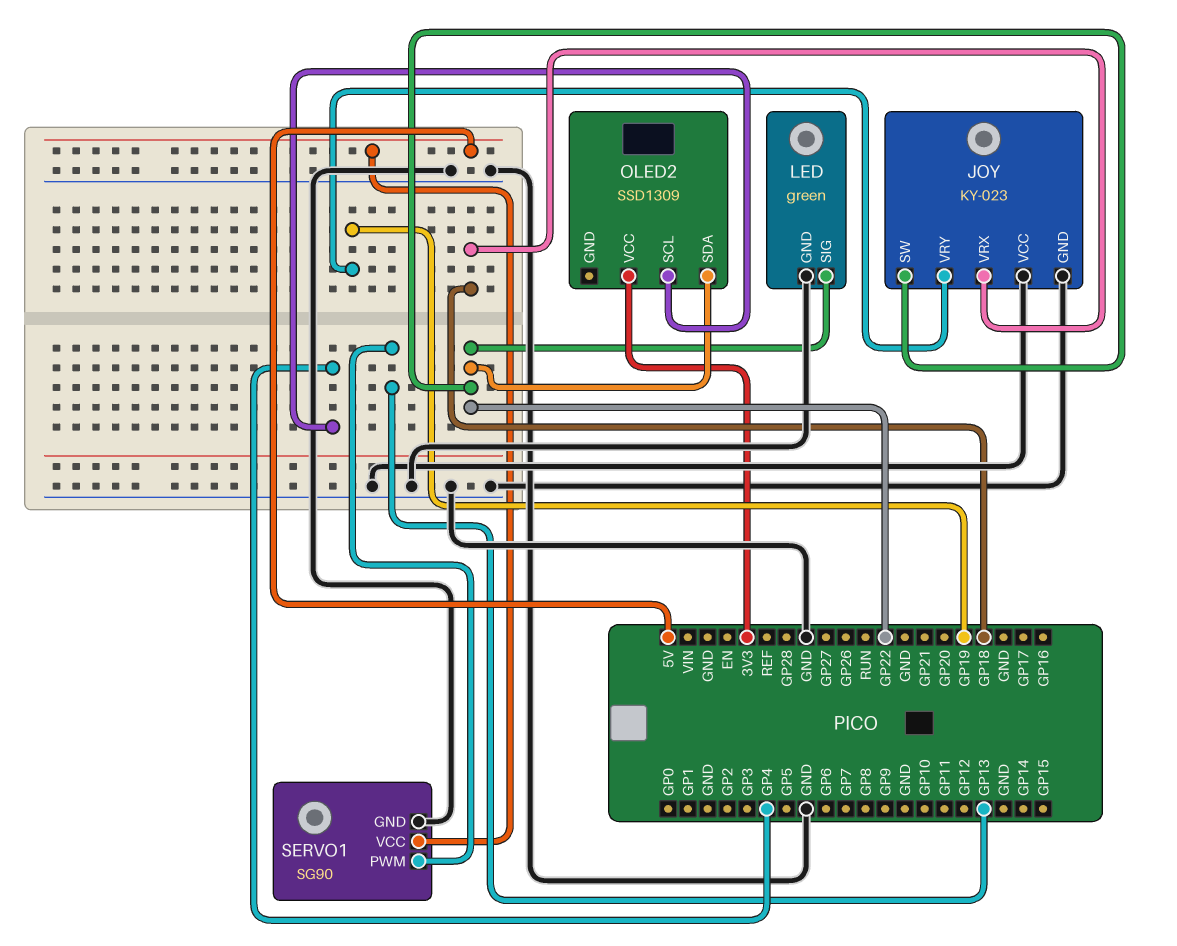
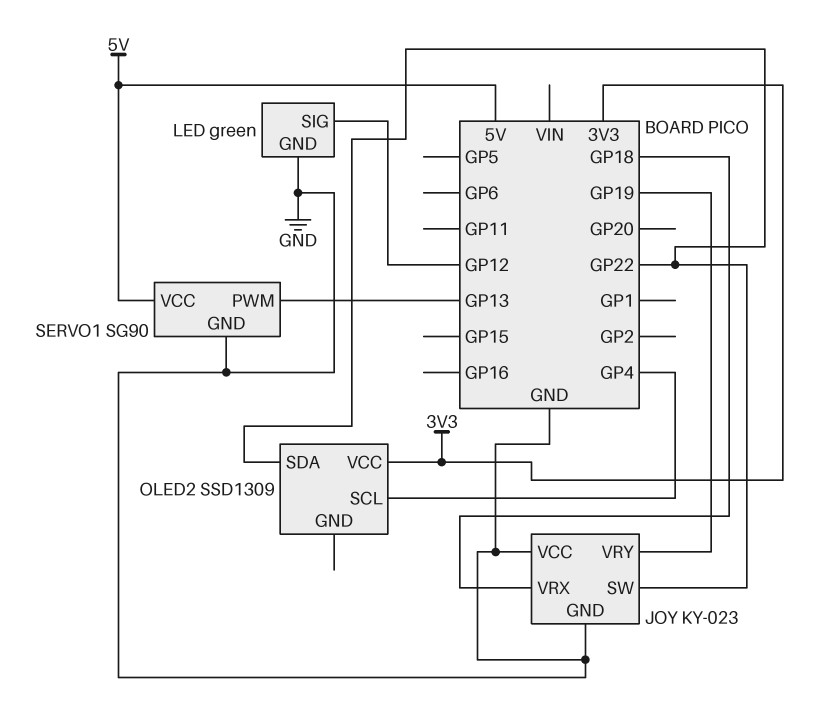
LED pin SIG: GP22 -> GP12

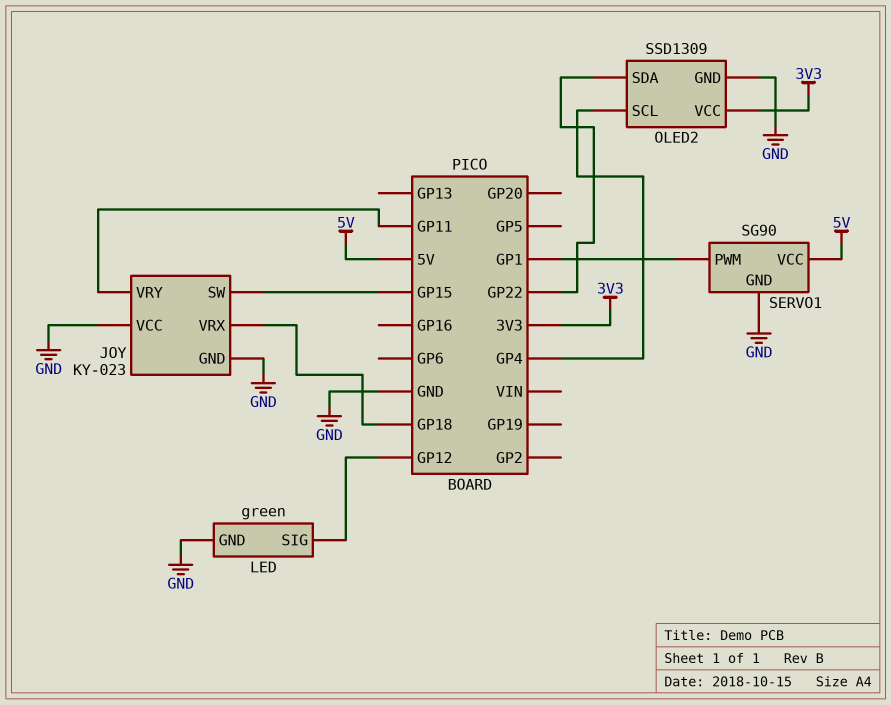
JOY pin SW: GP22 -> GP15
JOY pin VRY: GP19 -> GP11
OLED2 pin GND: none -> GND
SERVO1 pin PWM: GP13 -> GP1

